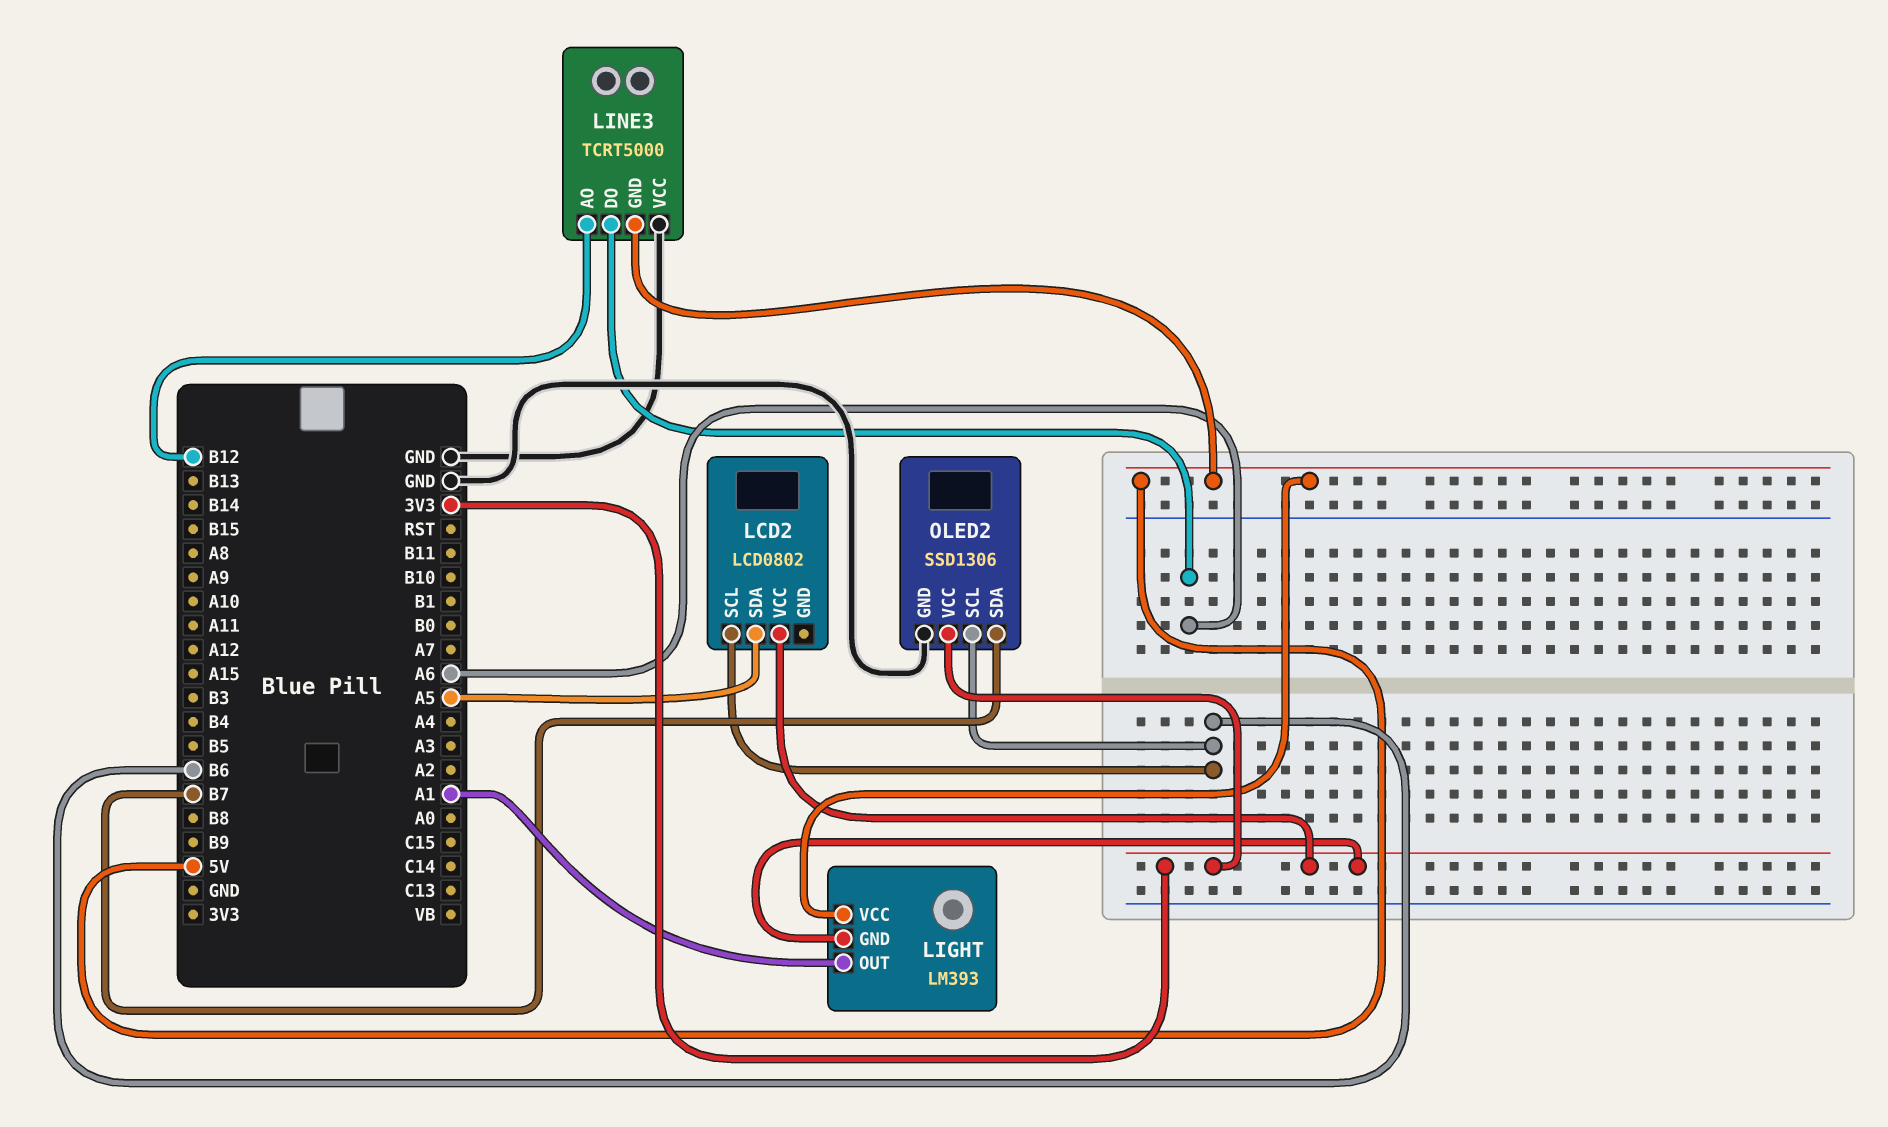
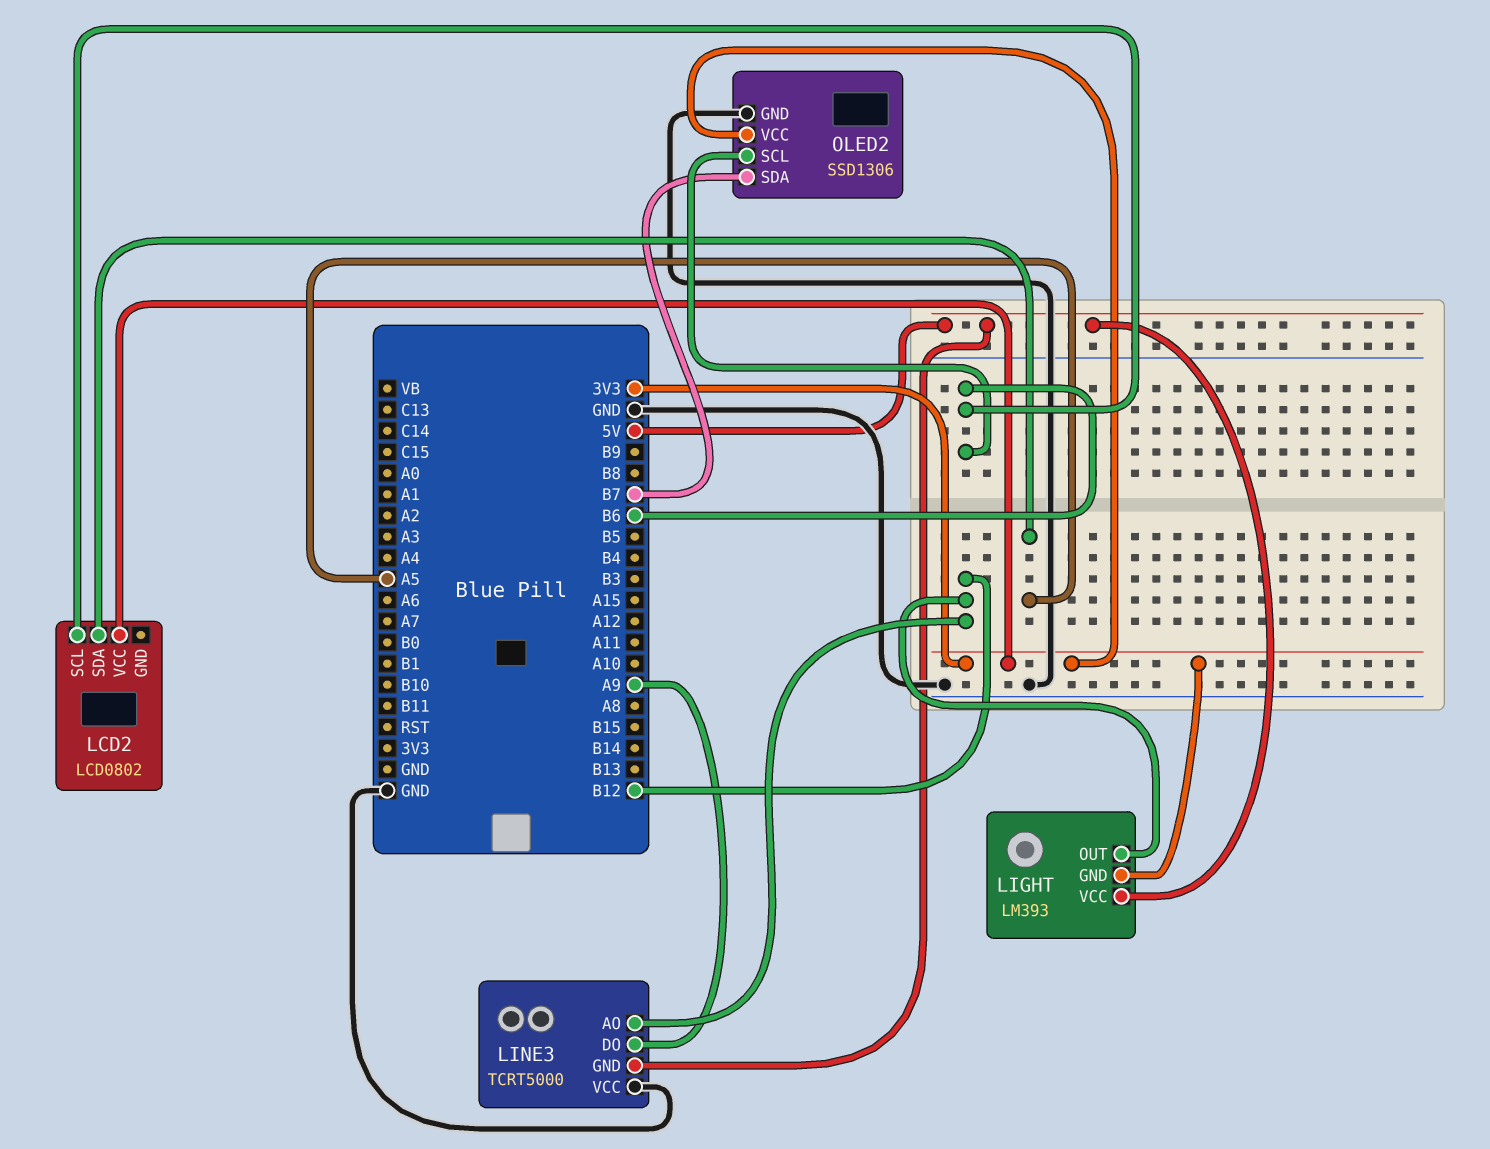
LIGHT pin OUT: A1 -> B12
LINE3 pin DO: A6 -> A9

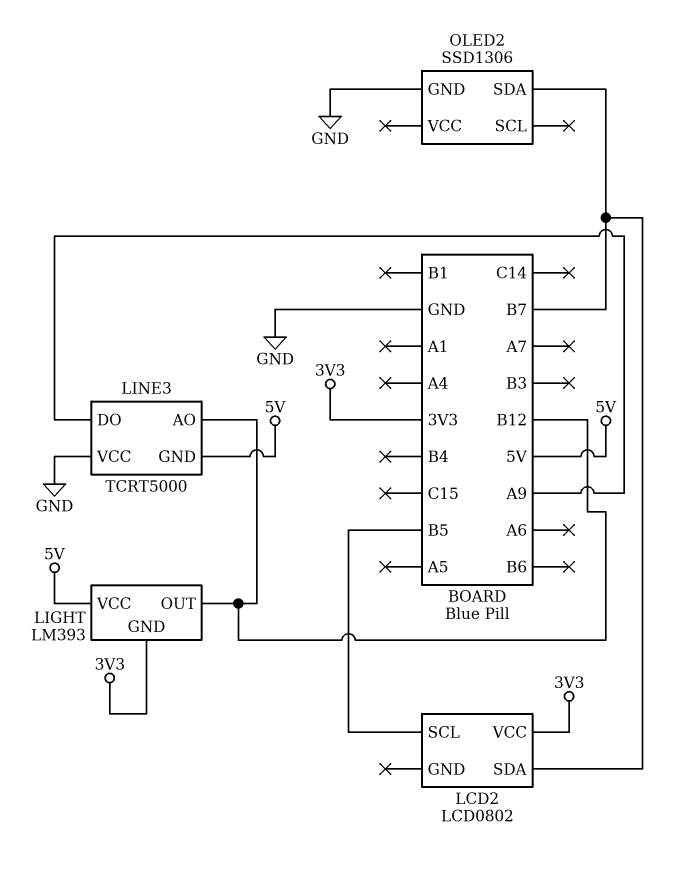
LCD2 pin SCL: B6 -> B5
LCD2 pin SDA: A5 -> B7
OLED2 pin SCL: B6 -> none
OLED2 pin VCC: 3V3 -> none

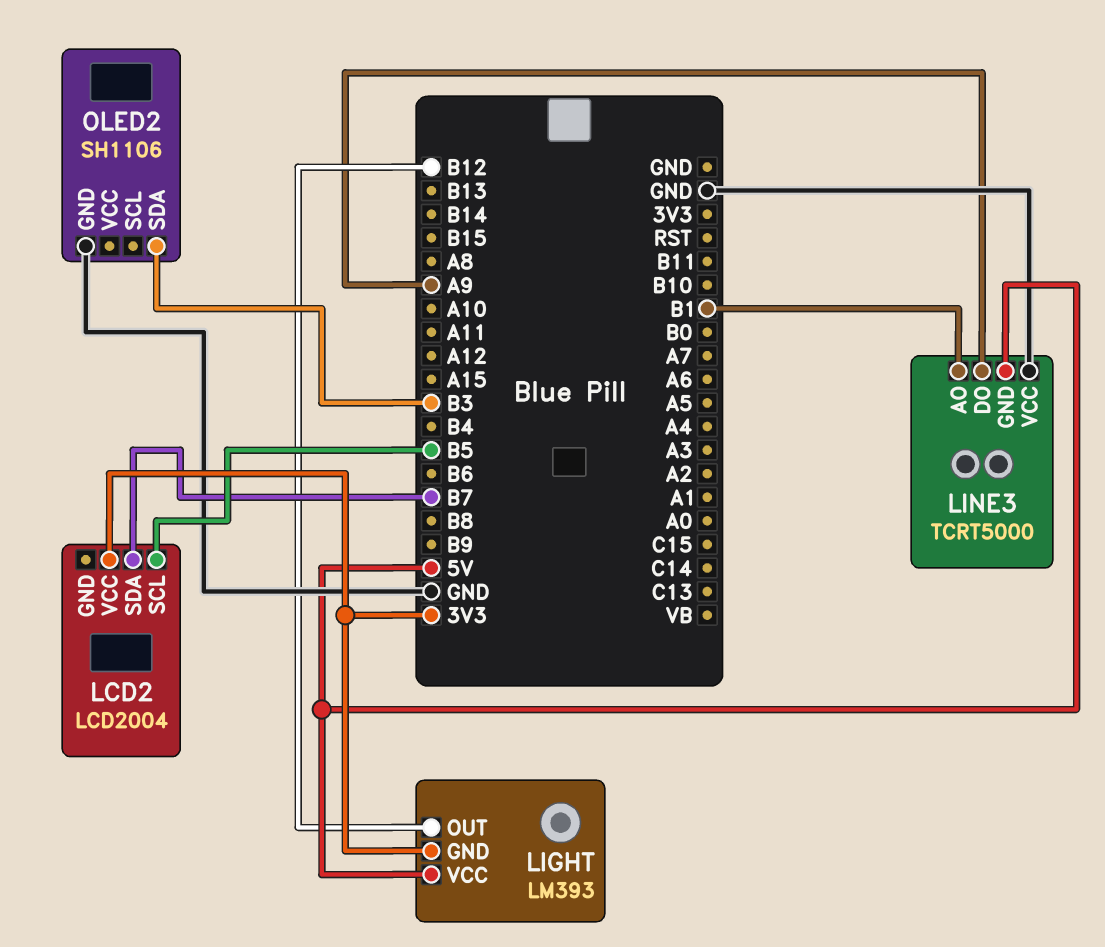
LCD2: LCD0802 -> LCD2004
LINE3 pin AO: B12 -> B1
OLED2: SSD1306 -> SH1106
OLED2 pin SDA: B7 -> B3

